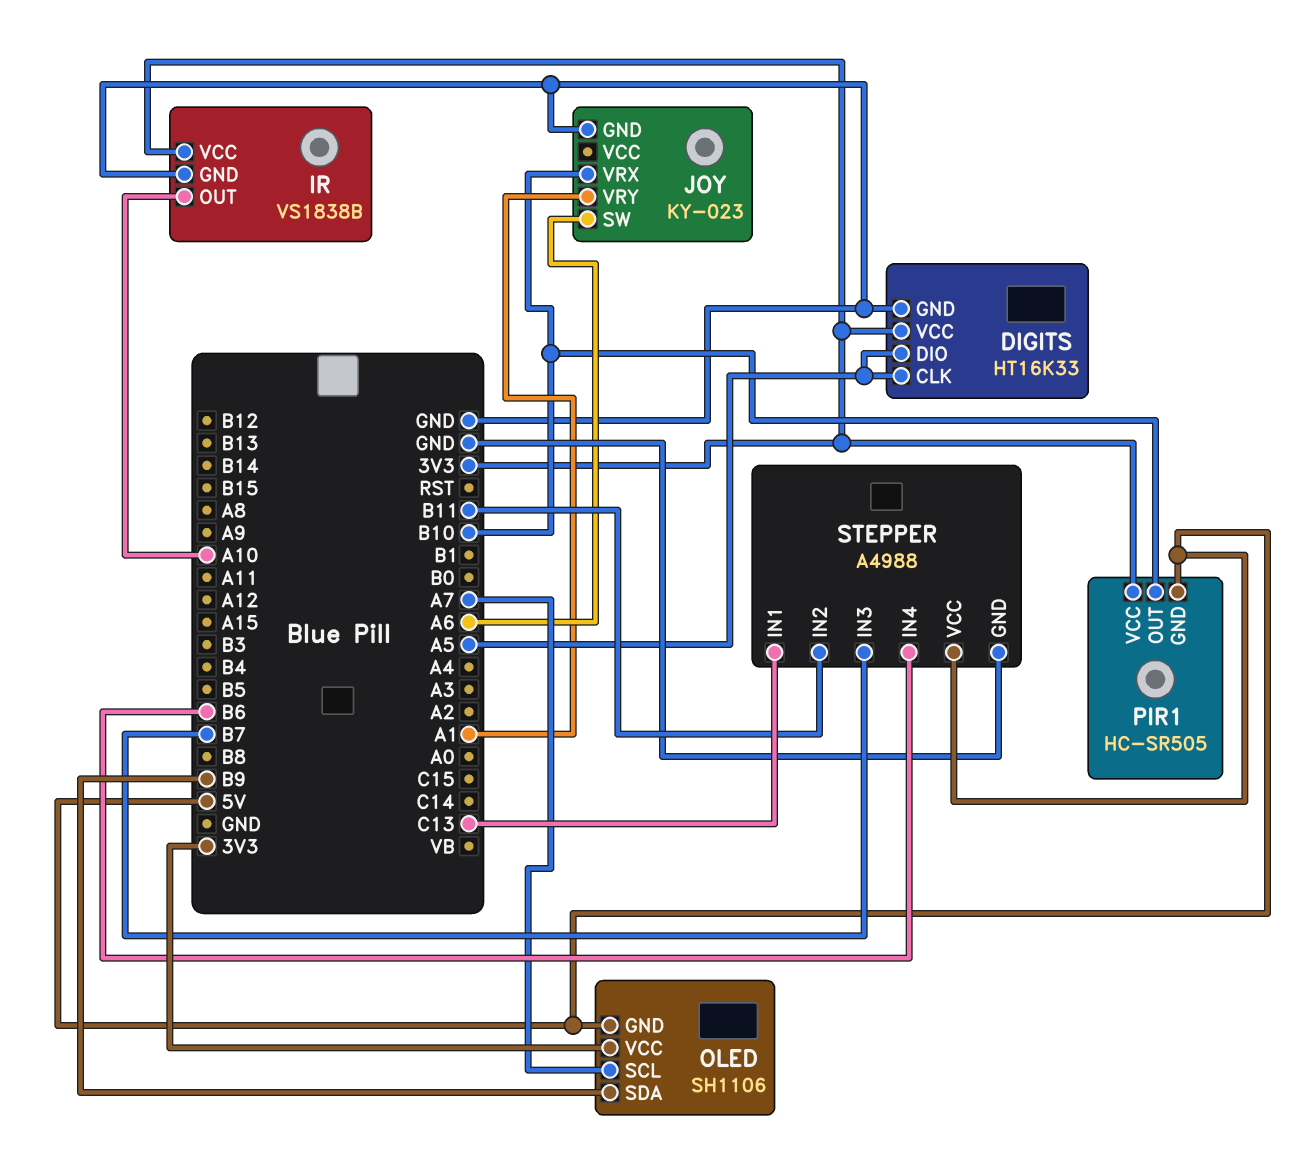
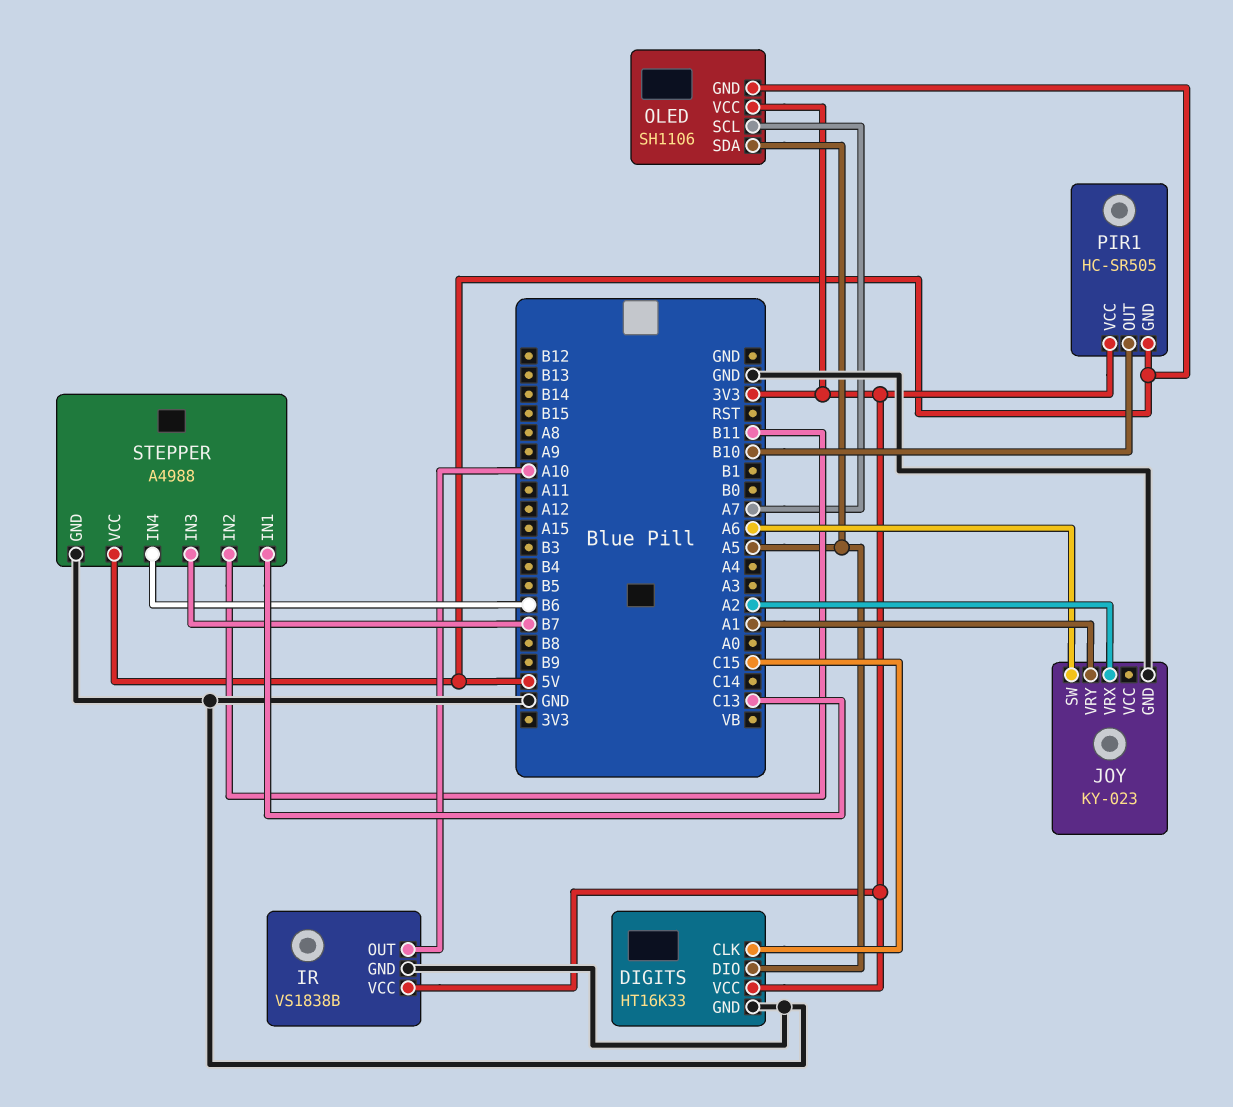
DIGITS pin CLK: A5 -> C15
JOY pin VRX: B10 -> A2
OLED pin SDA: B9 -> A5

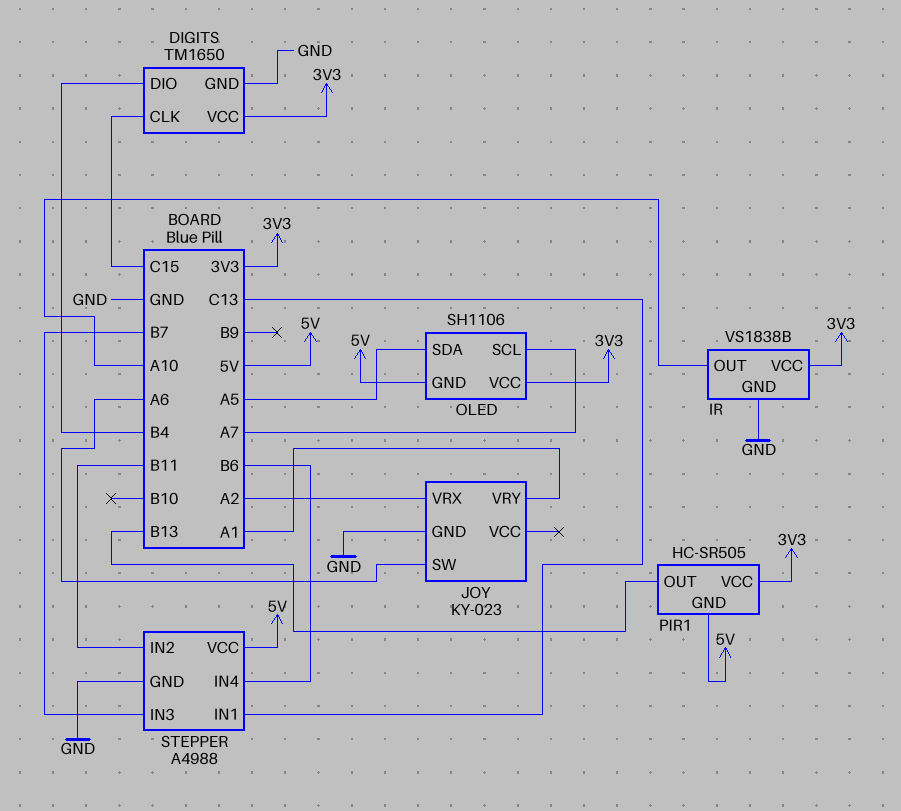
DIGITS: HT16K33 -> TM1650
DIGITS pin DIO: A5 -> B4
PIR1 pin OUT: B10 -> B13

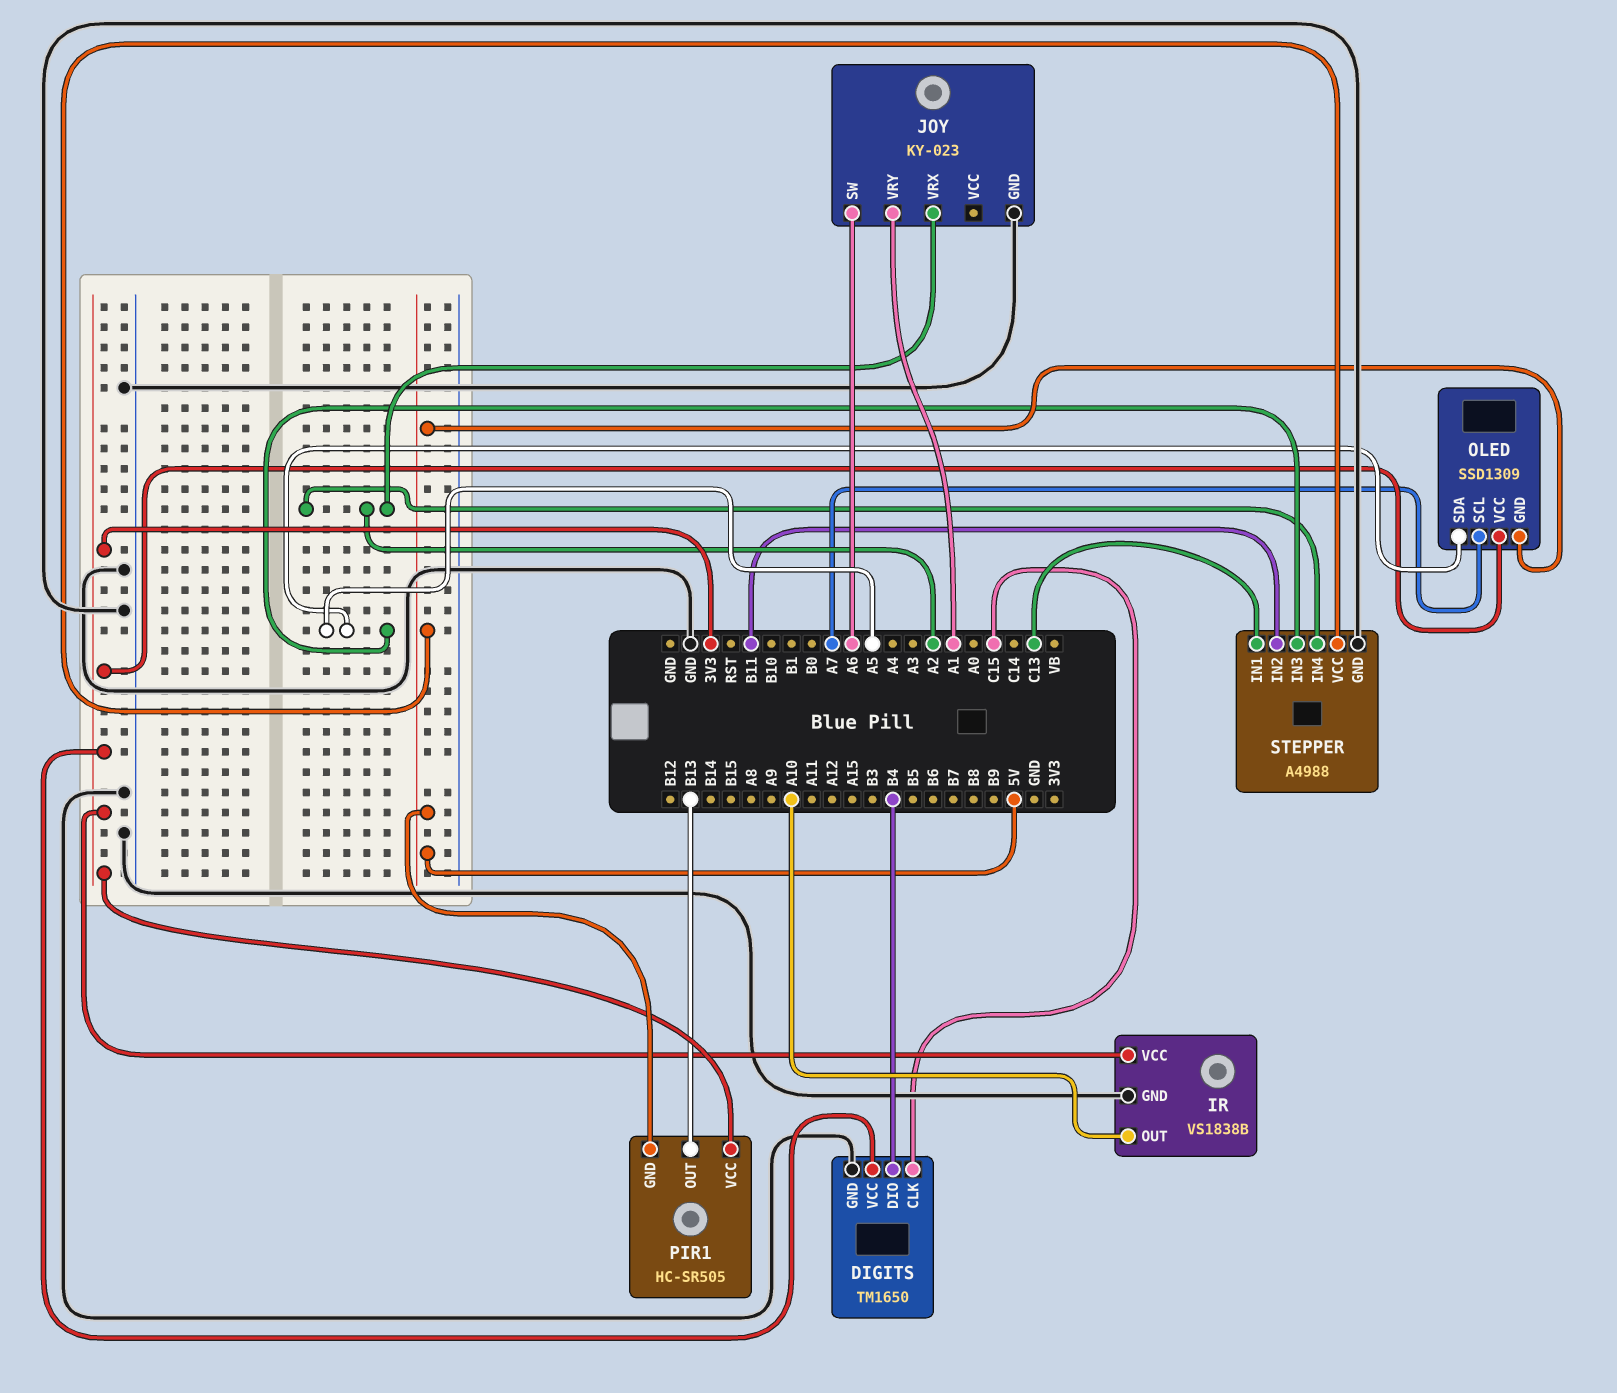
OLED: SH1106 -> SSD1309
STEPPER pin IN3: B7 -> A5
STEPPER pin IN4: B6 -> A2

